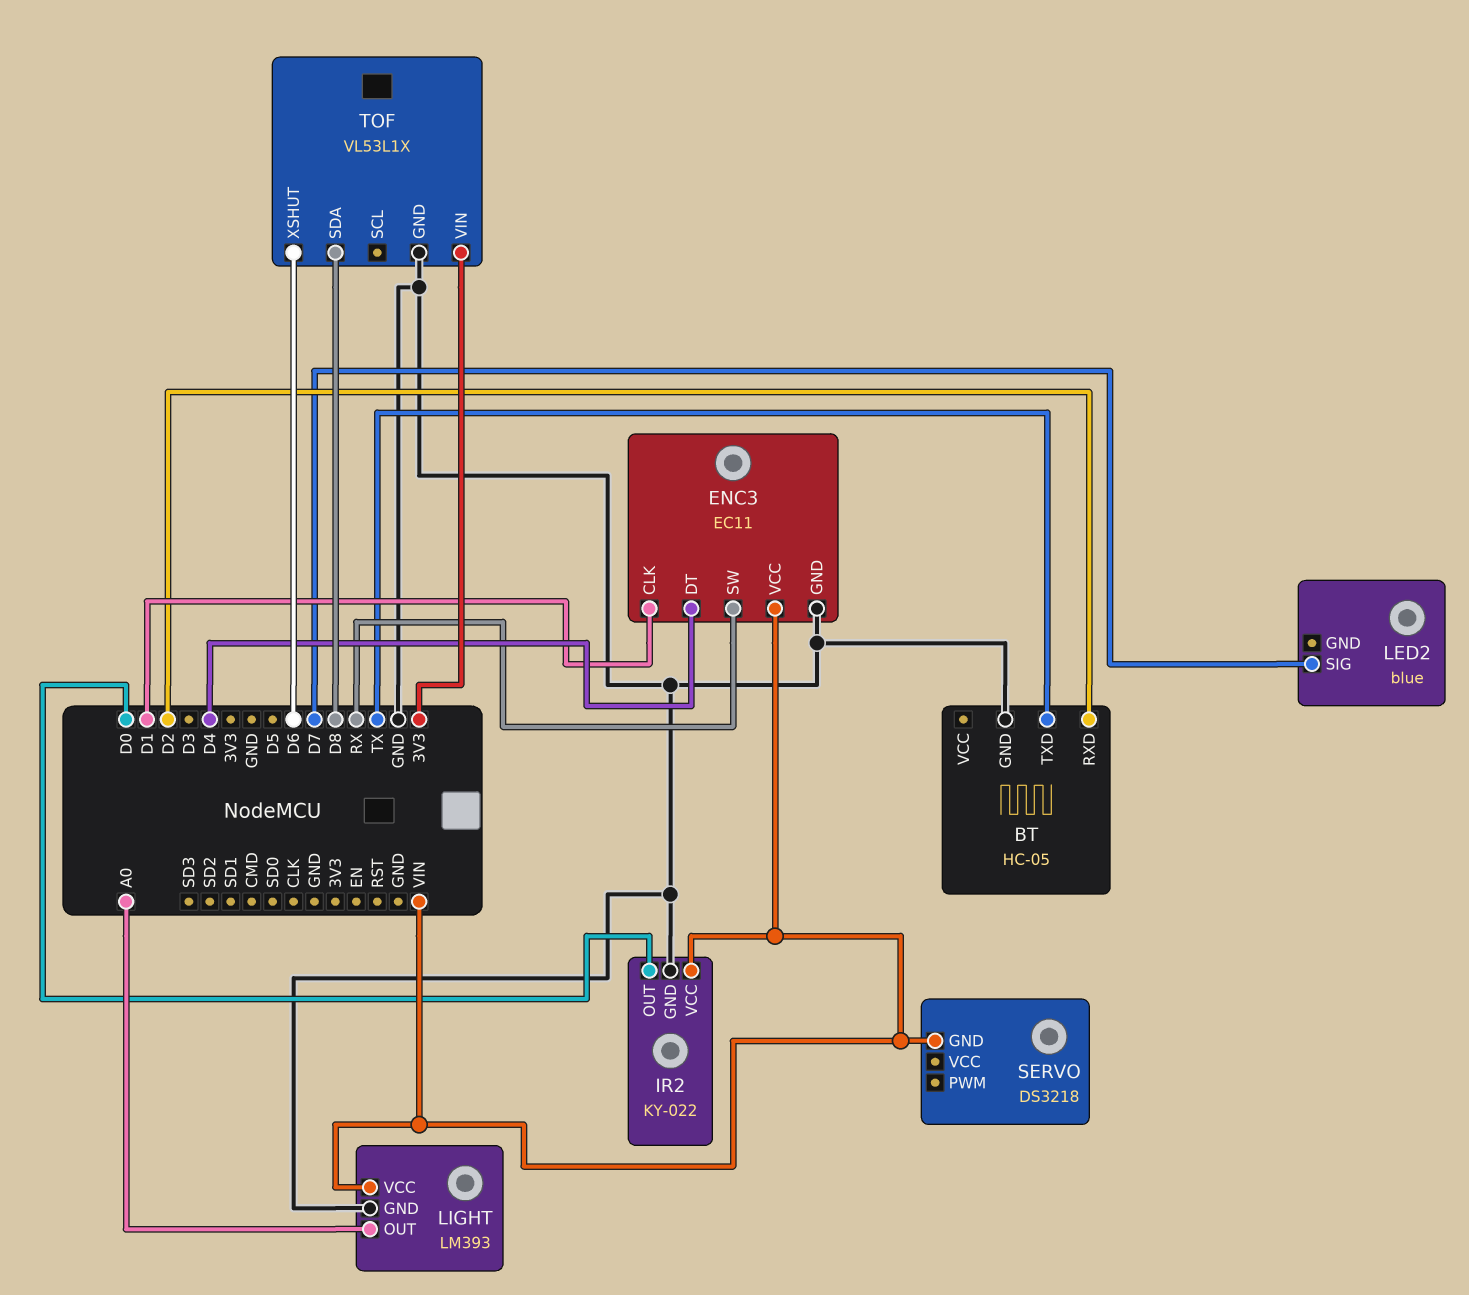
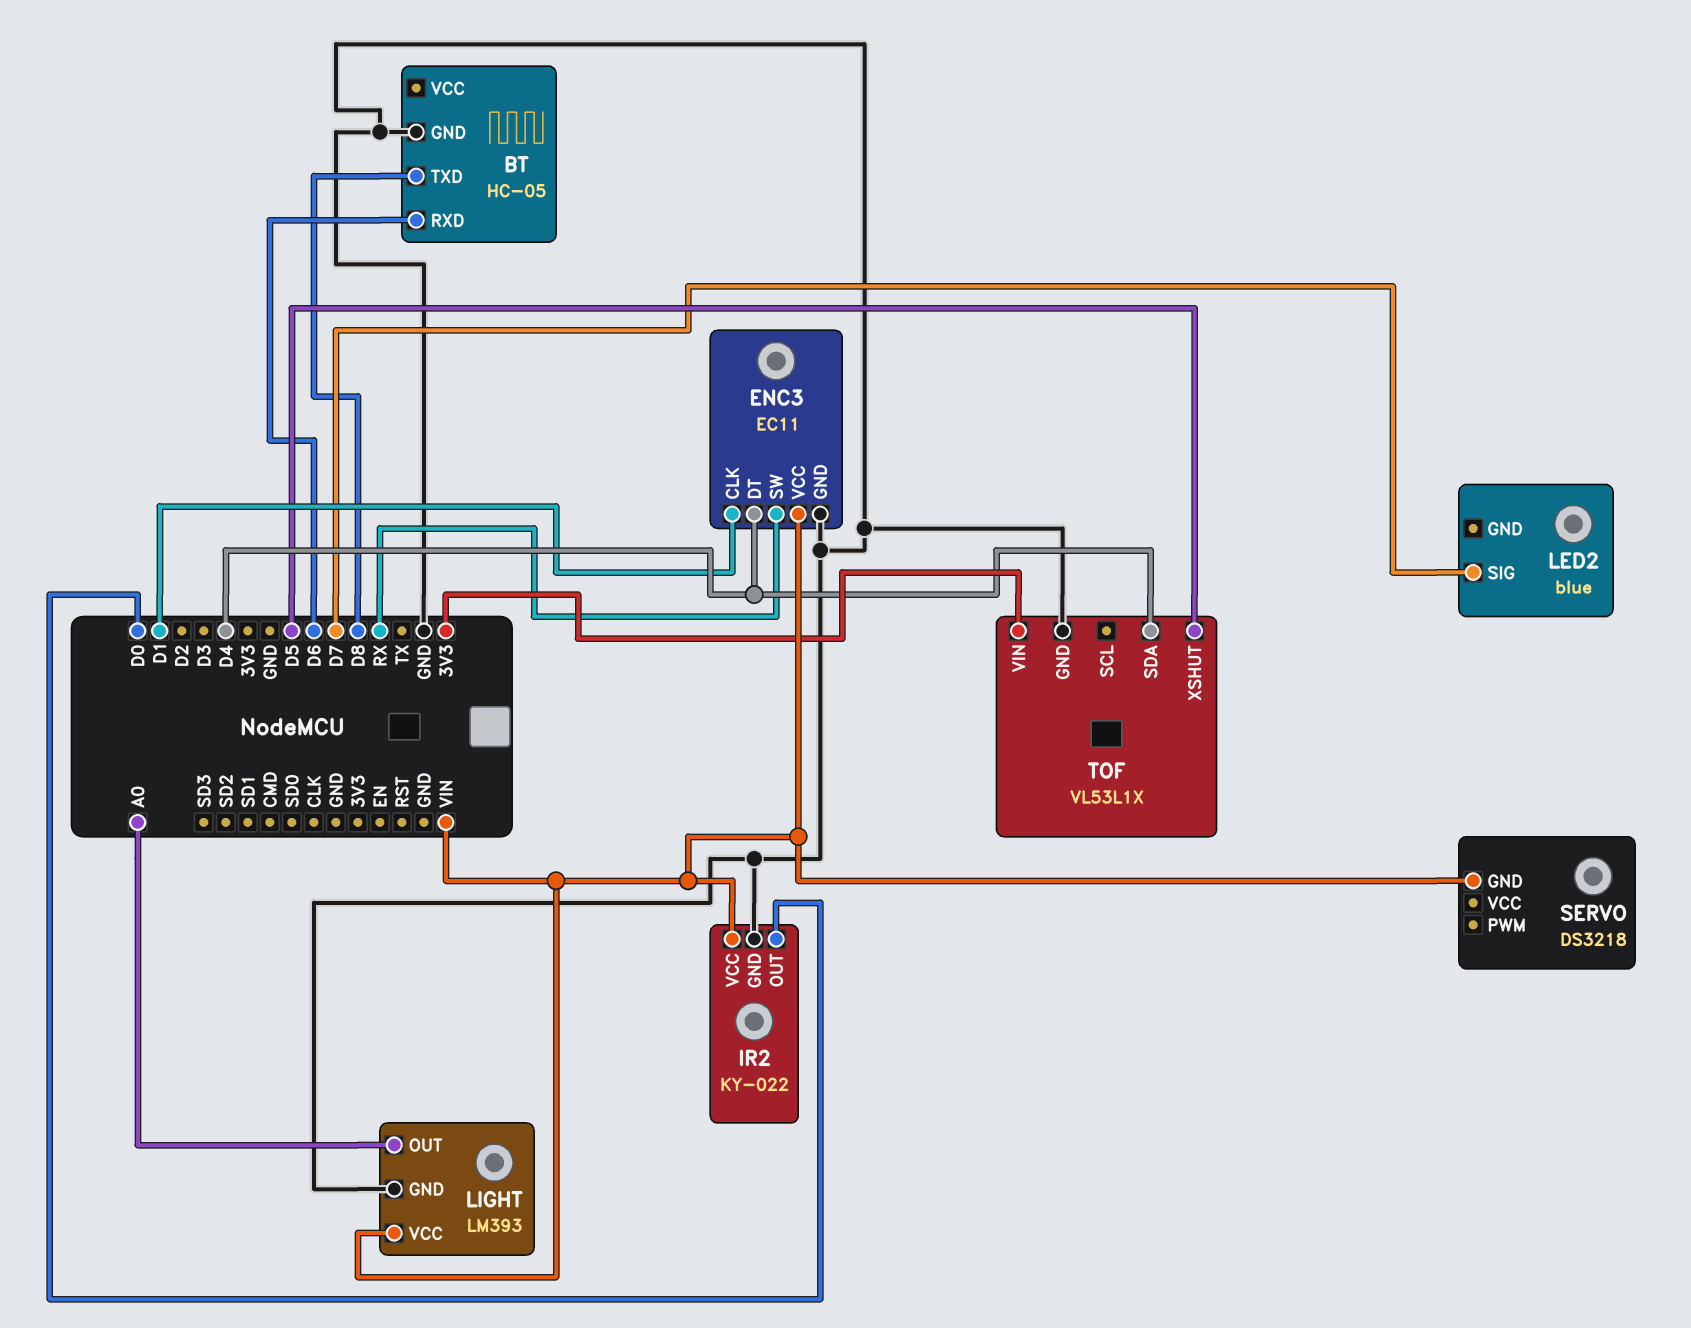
BT pin RXD: D2 -> D6
BT pin TXD: TX -> D8
TOF pin SDA: D8 -> D4
TOF pin XSHUT: D6 -> D5

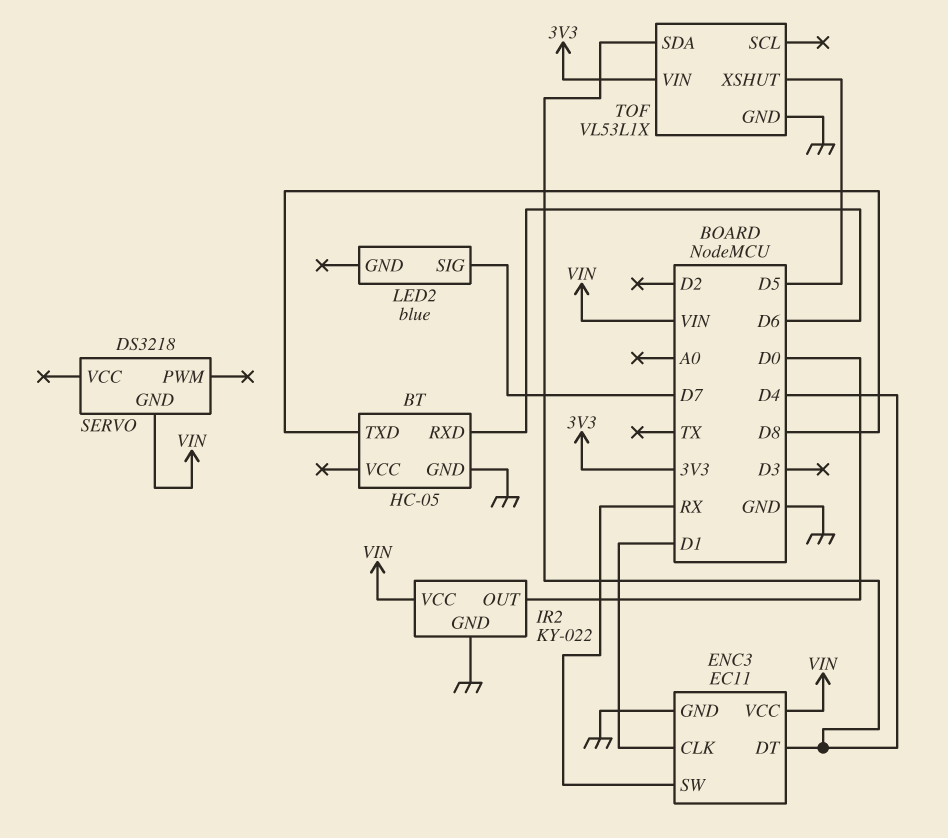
LIGHT: LM393 -> none
LIGHT pin GND: GND -> none
LIGHT pin OUT: A0 -> none
LIGHT pin VCC: VIN -> none

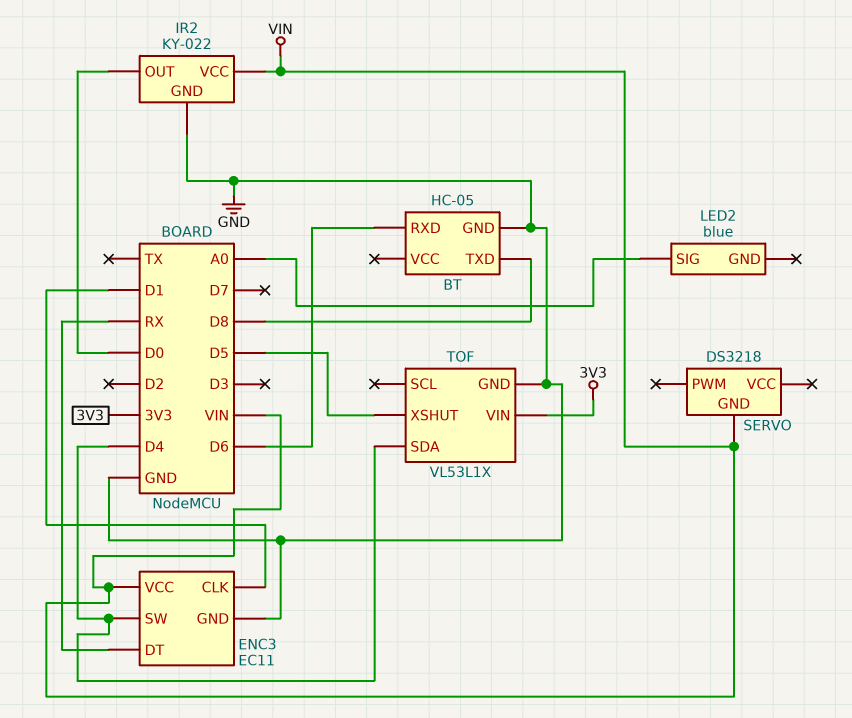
ENC3 pin DT: D4 -> RX
ENC3 pin SW: RX -> D4
LED2 pin SIG: D7 -> A0

